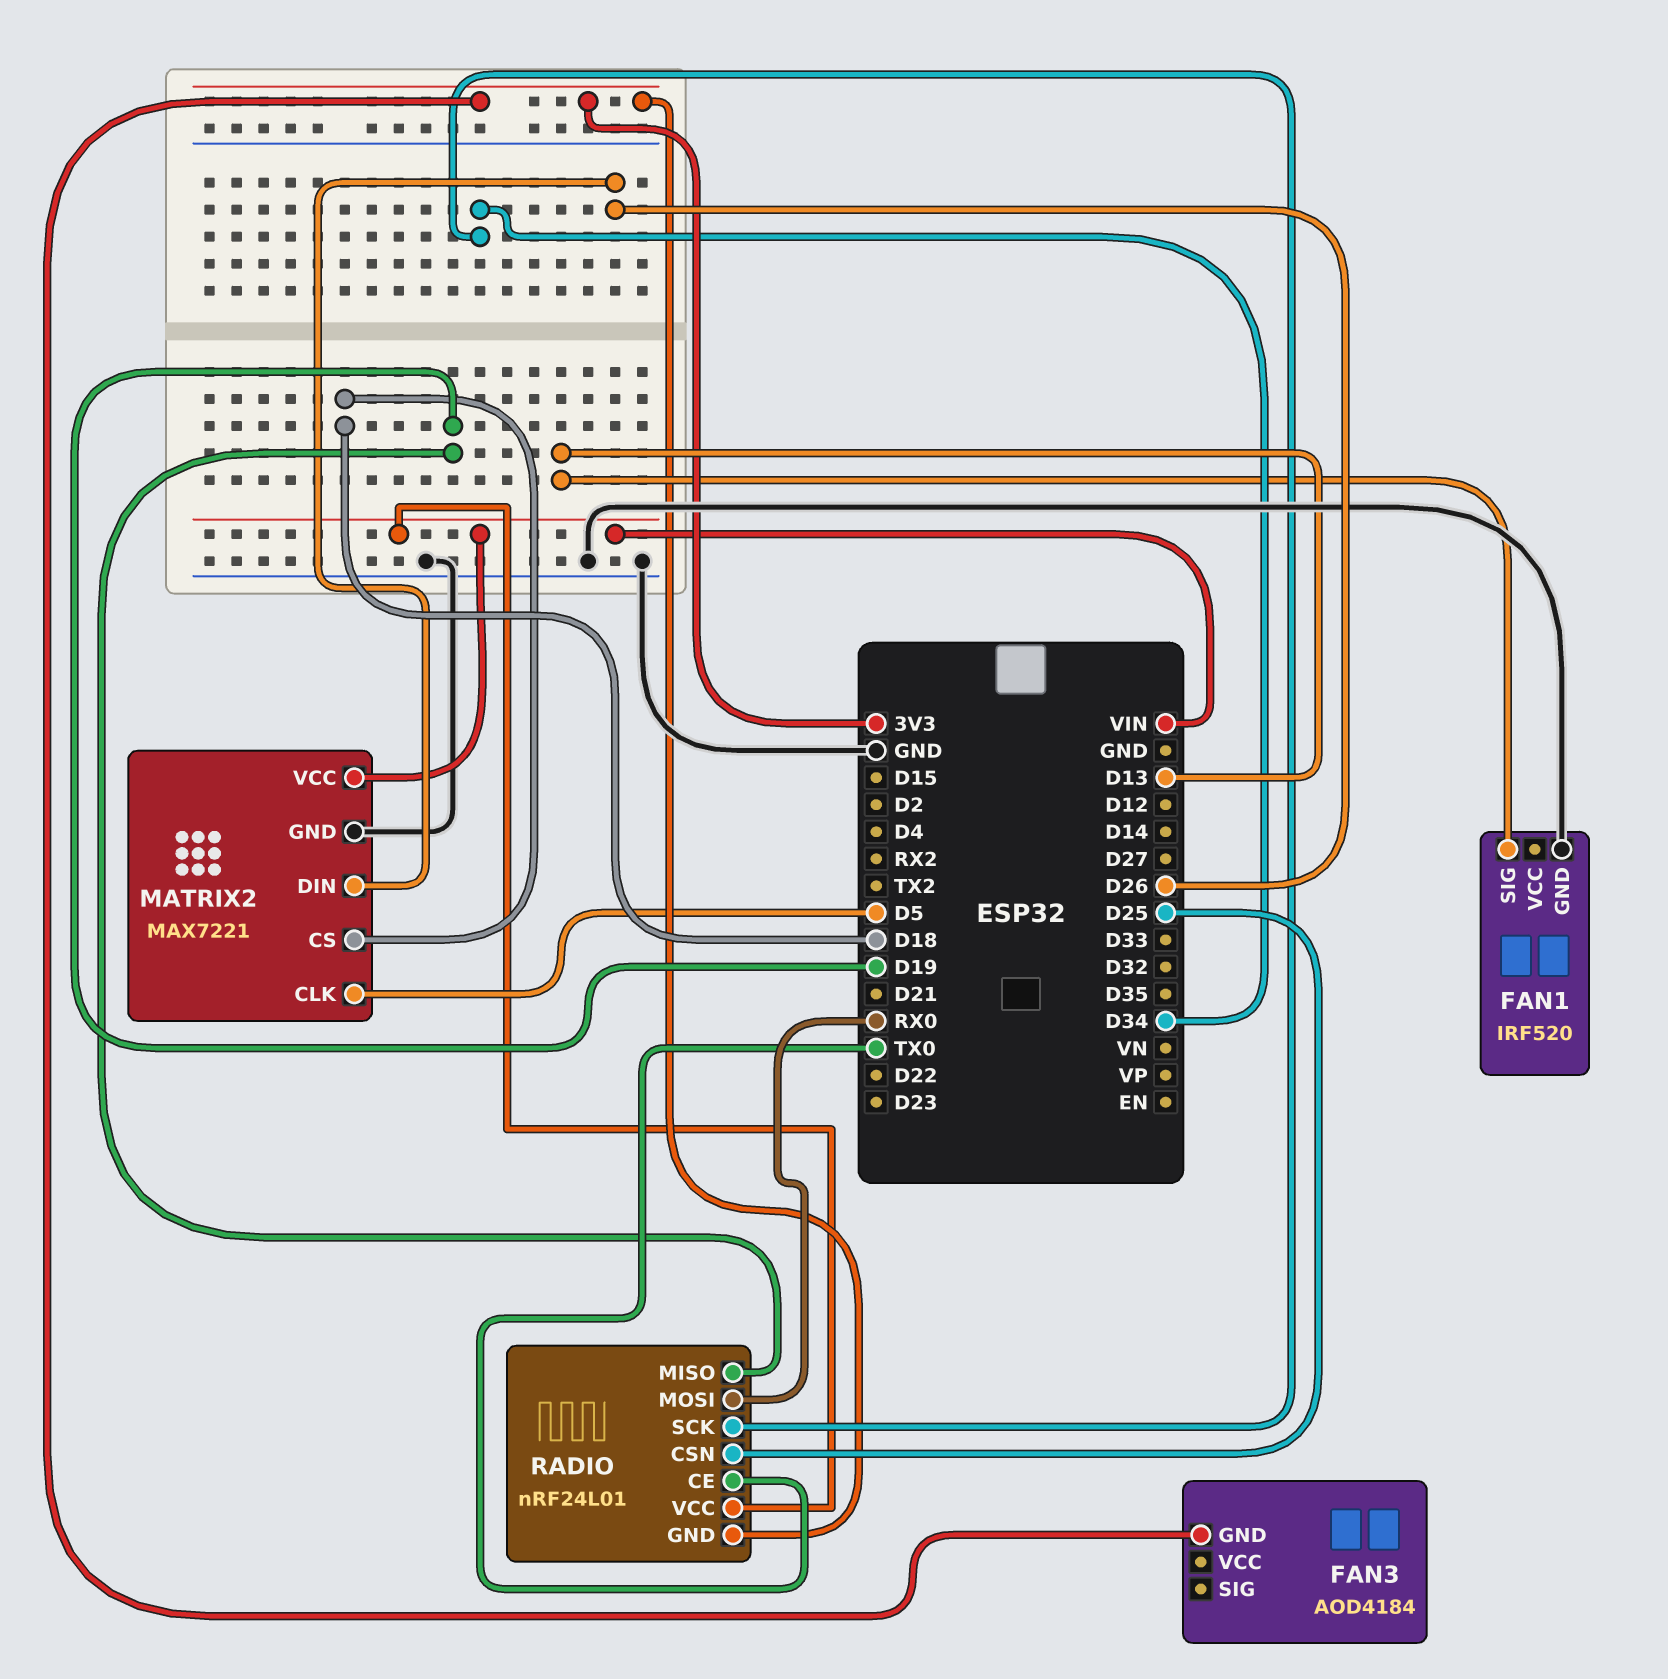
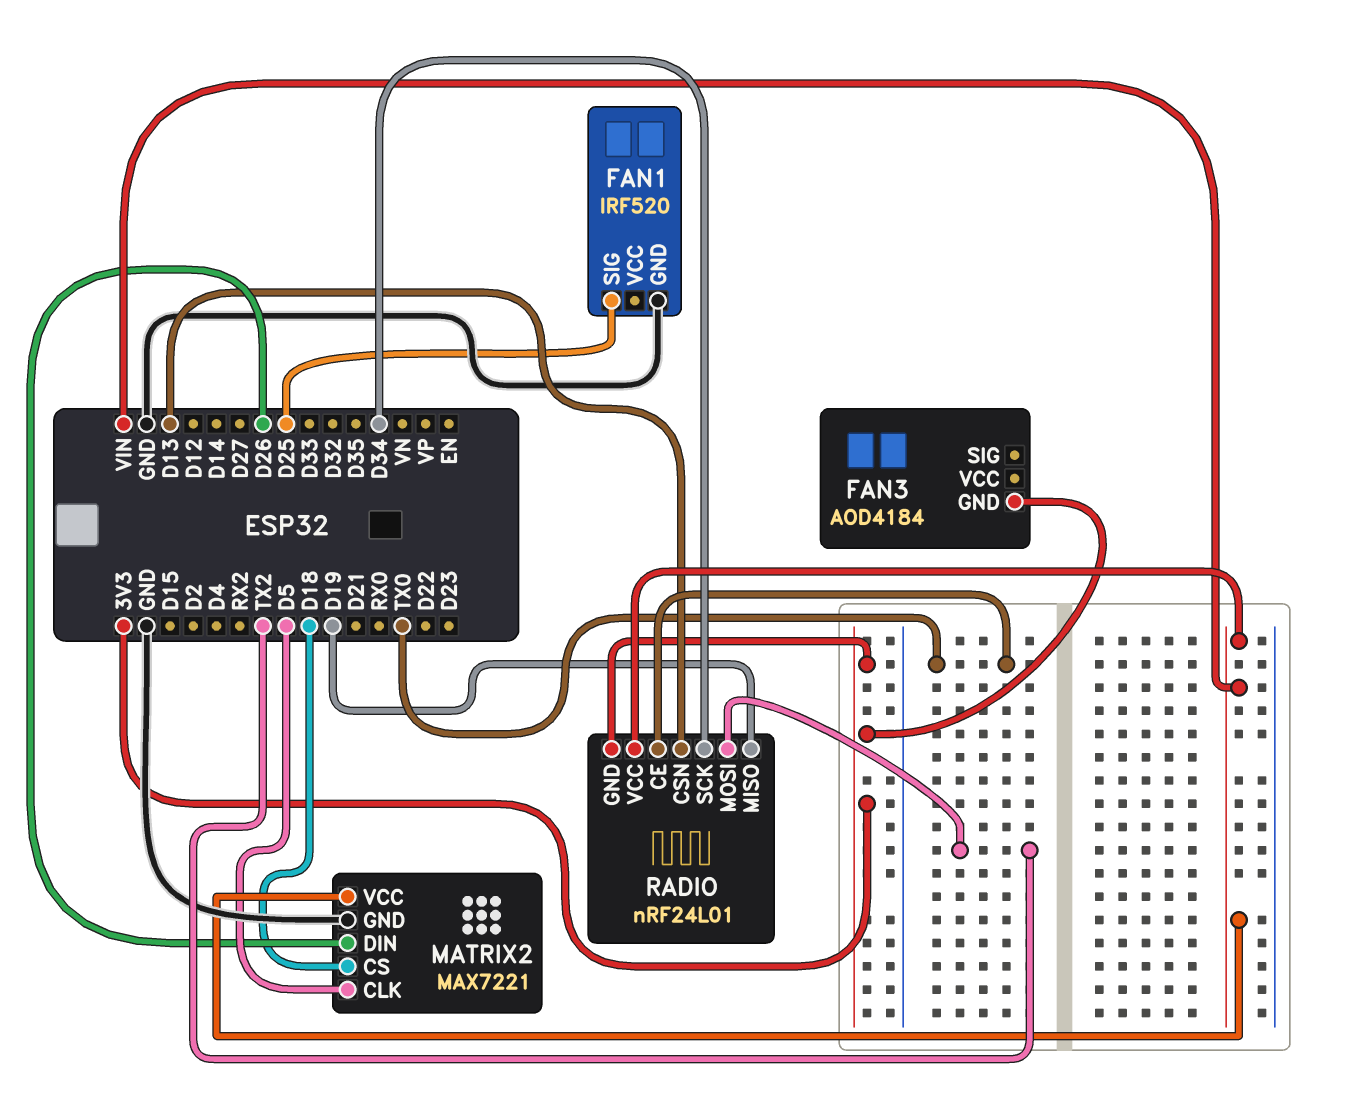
FAN1 pin SIG: D13 -> D25
RADIO pin CSN: D25 -> D13
RADIO pin MOSI: RX0 -> TX2

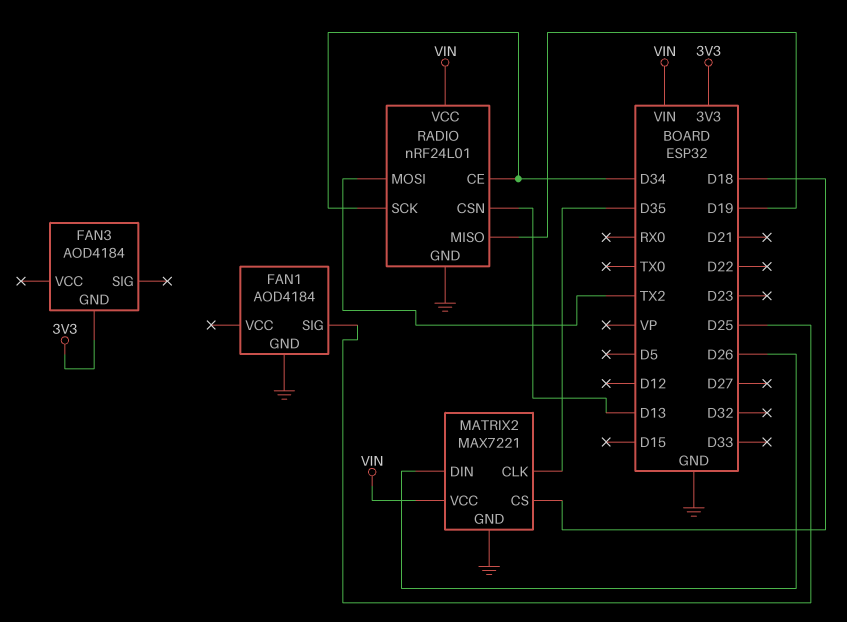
FAN1: IRF520 -> AOD4184
MATRIX2 pin CLK: D5 -> D35
RADIO pin CE: TX0 -> D34
RADIO pin GND: 3V3 -> GND

